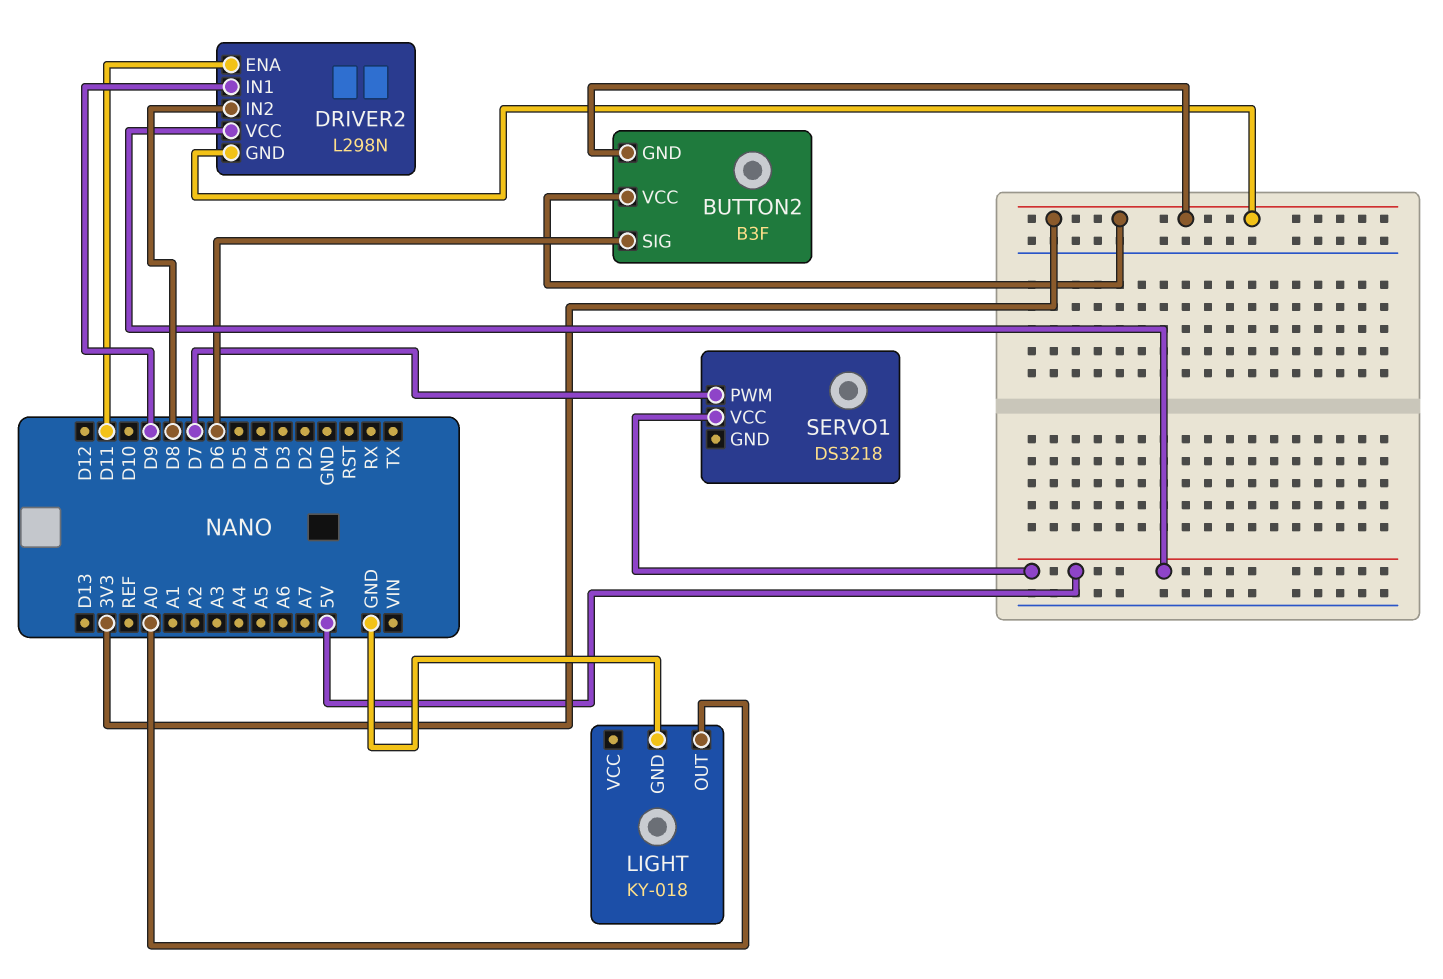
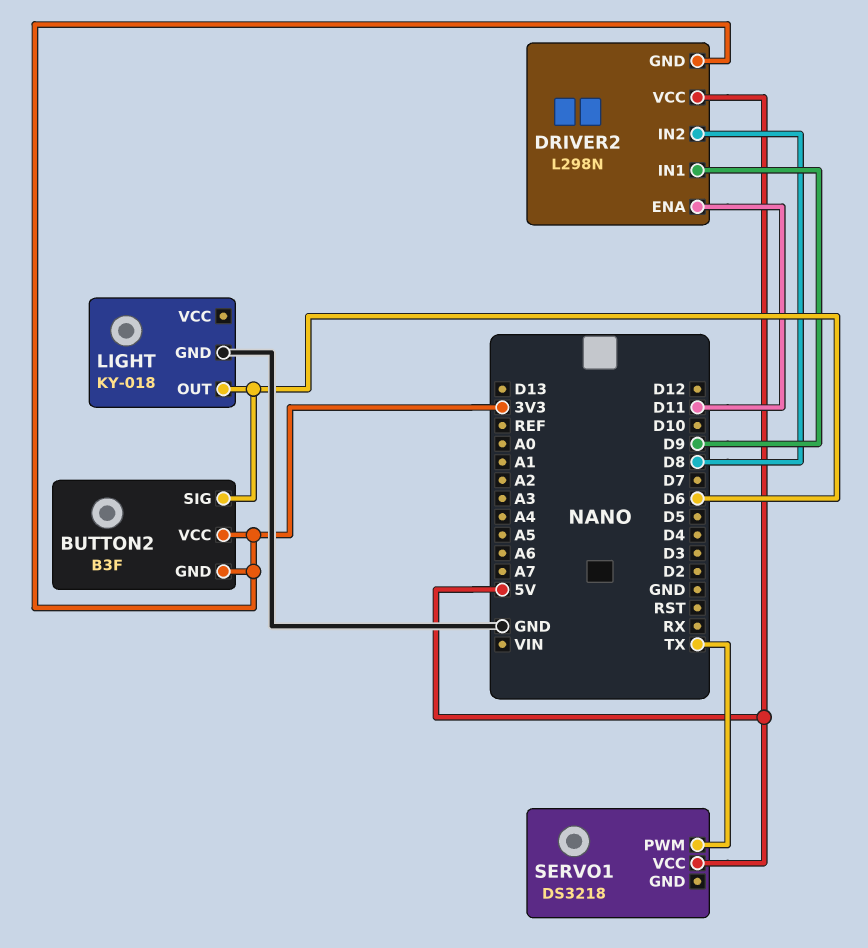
LIGHT pin OUT: A0 -> D6
SERVO1 pin PWM: D7 -> TX

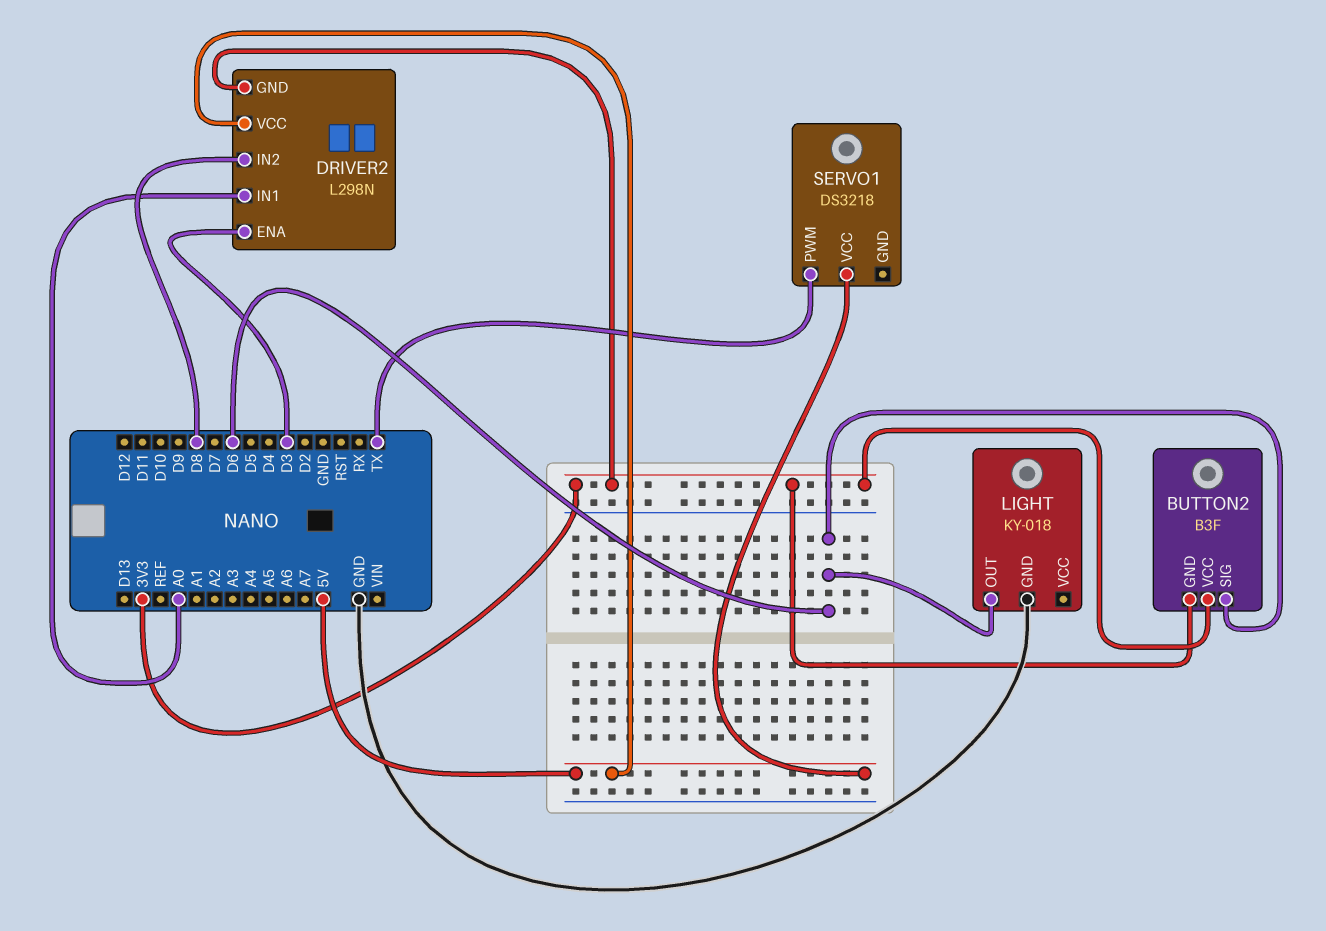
DRIVER2 pin ENA: D11 -> D3
DRIVER2 pin IN1: D9 -> A0

